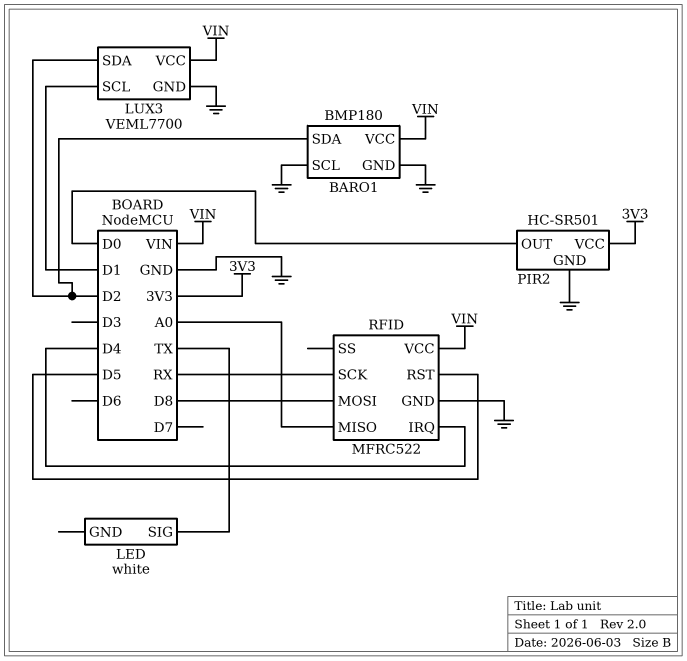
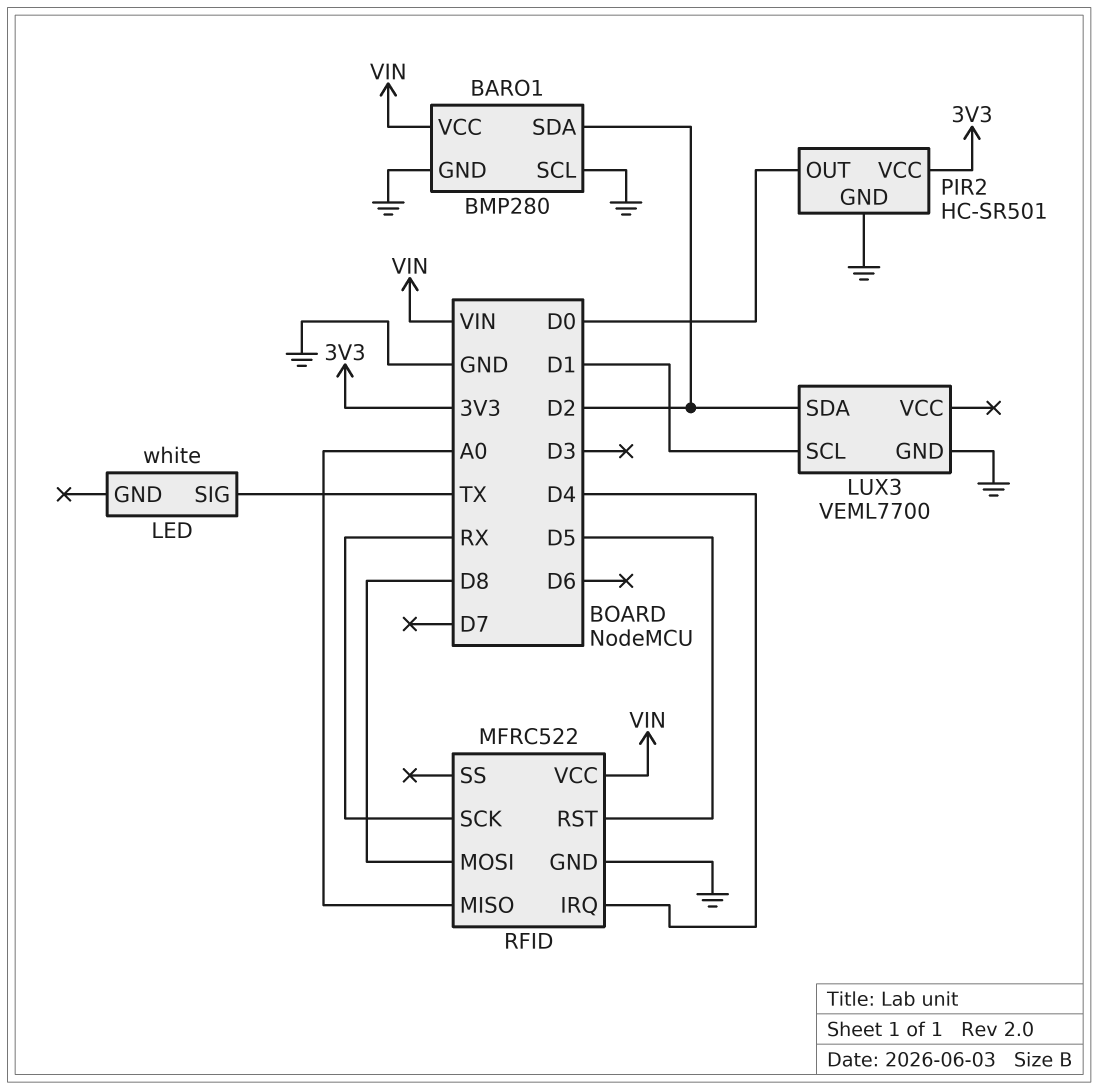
BARO1: BMP180 -> BMP280
LUX3 pin VCC: VIN -> none

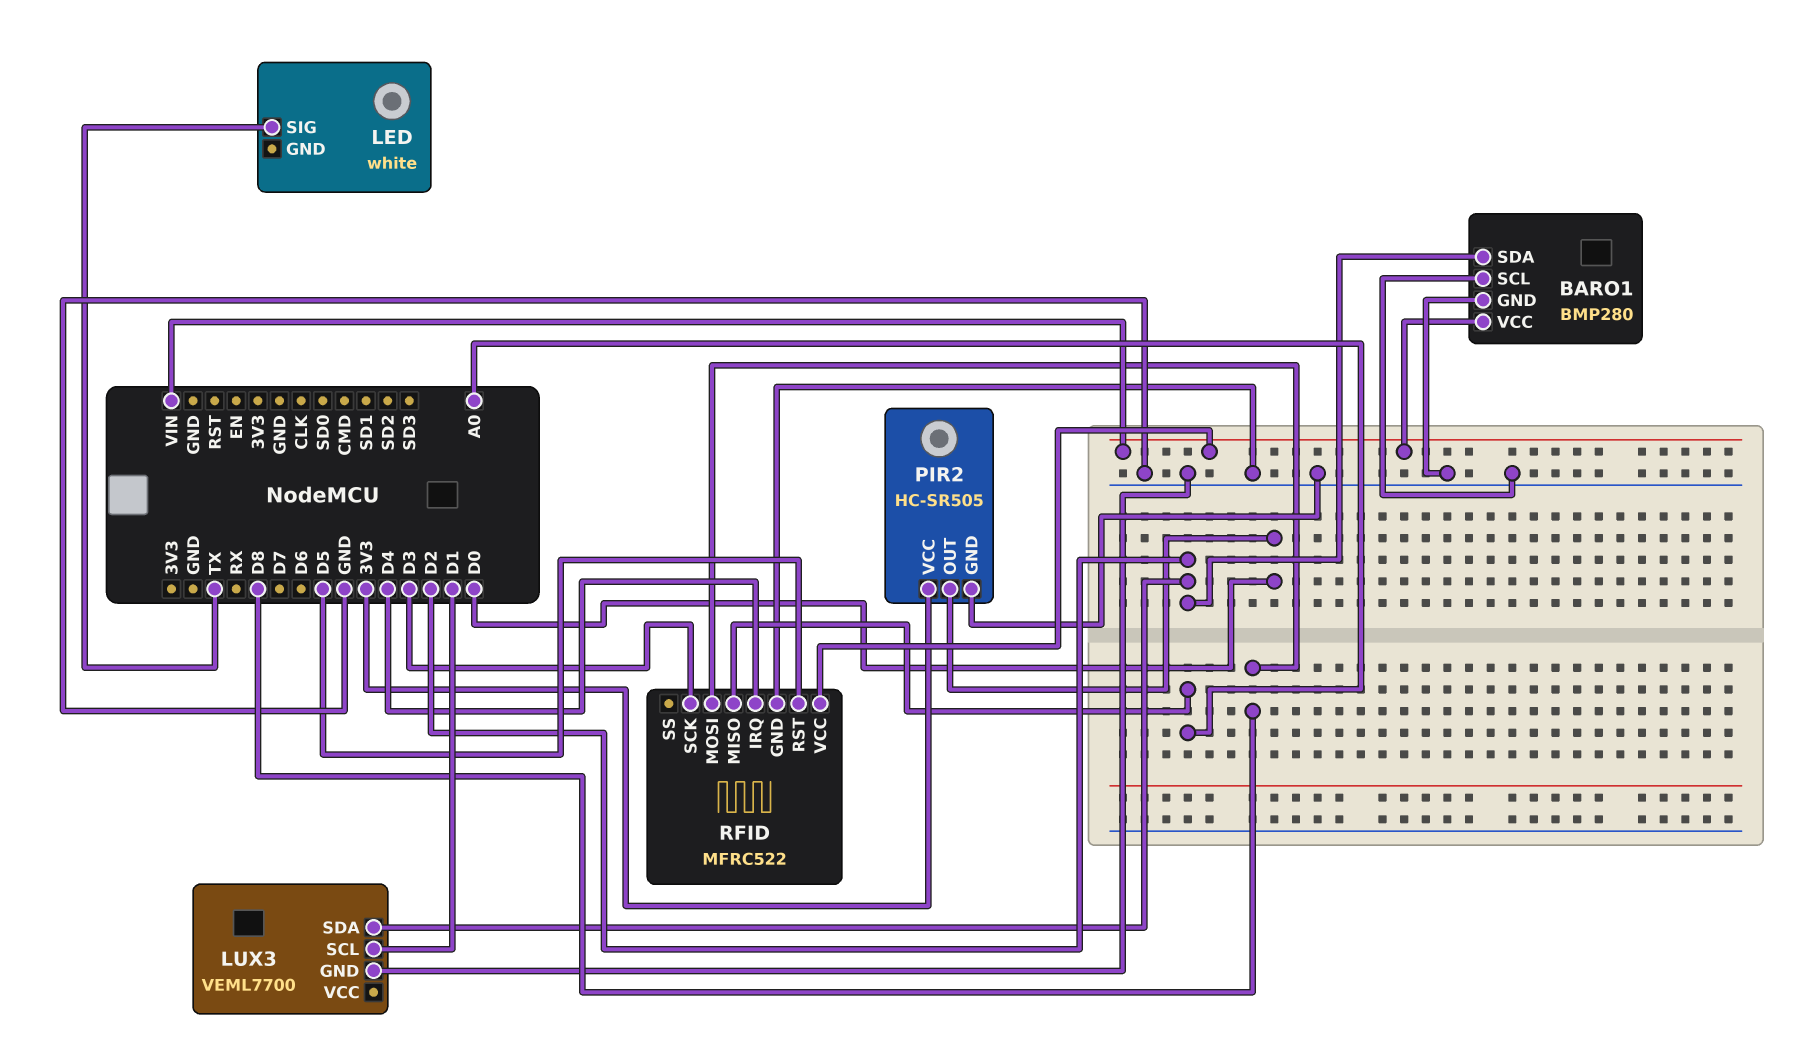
PIR2: HC-SR501 -> HC-SR505
RFID pin SCK: RX -> D3

